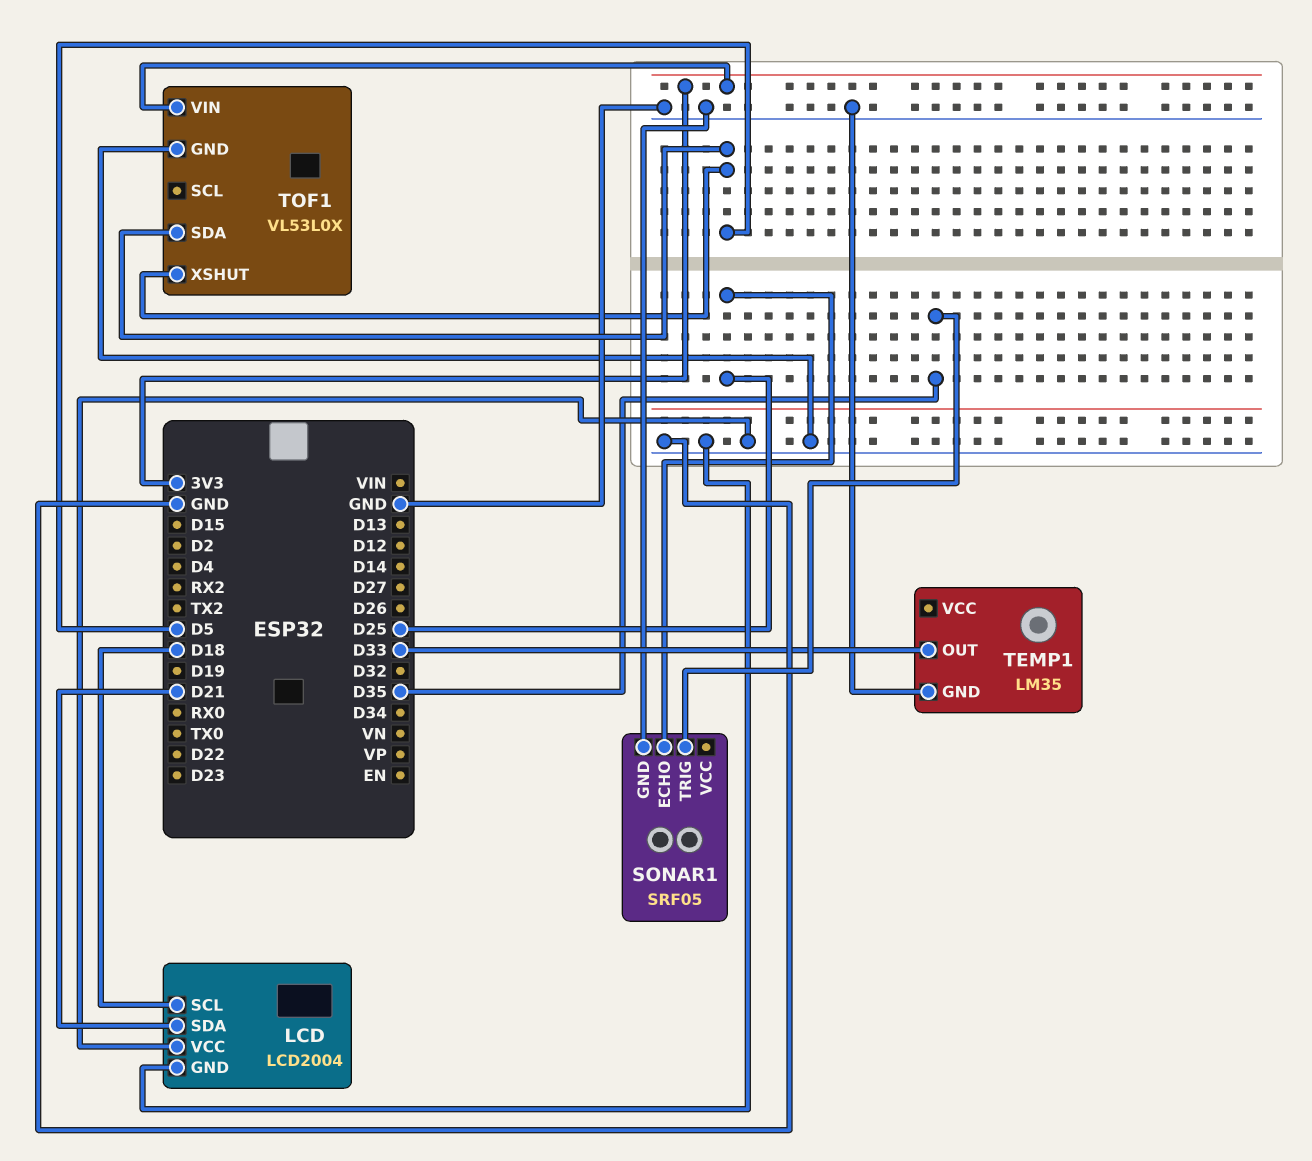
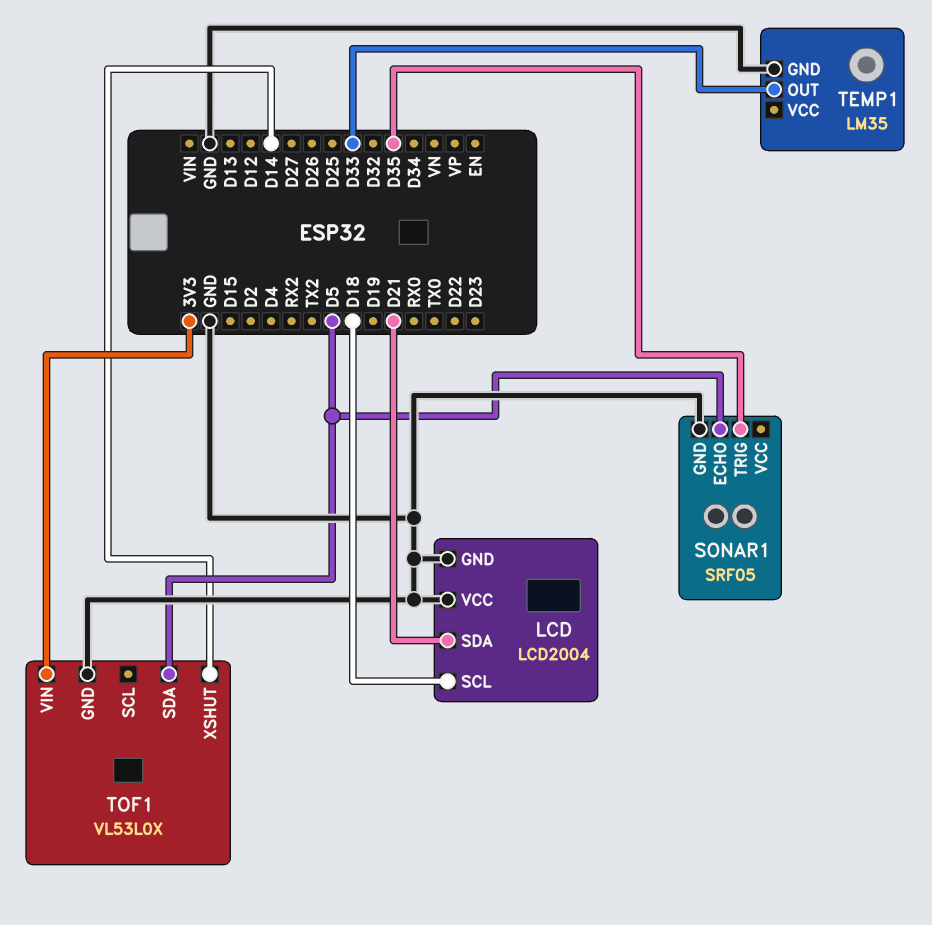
SONAR1 pin ECHO: D25 -> D5
TOF1 pin XSHUT: D5 -> D14

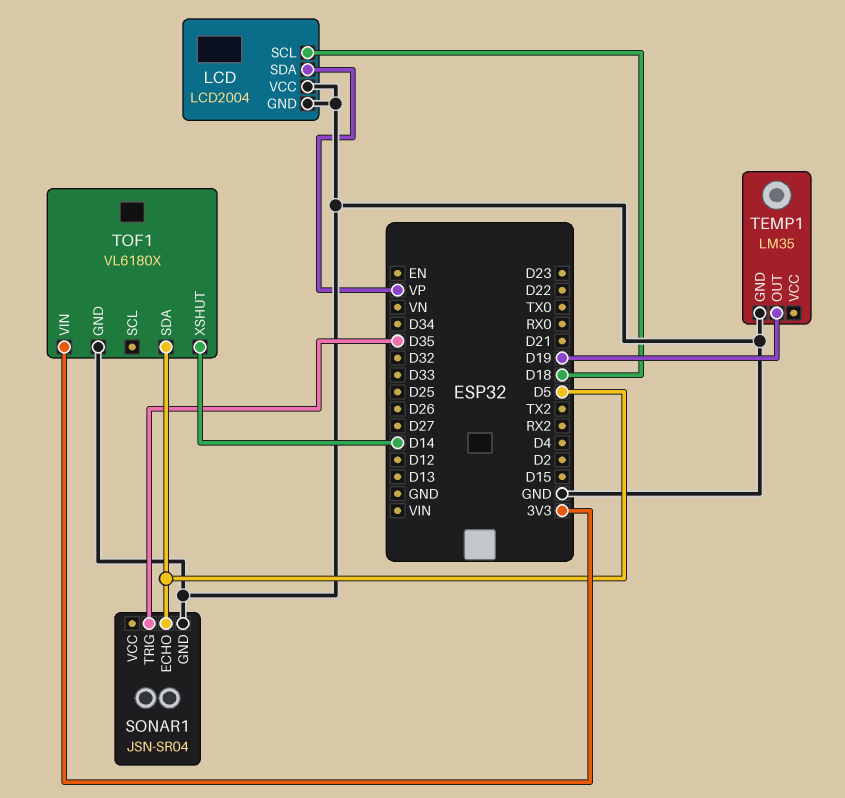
LCD pin SDA: D21 -> VP
SONAR1: SRF05 -> JSN-SR04
TEMP1 pin OUT: D33 -> D19
TOF1: VL53L0X -> VL6180X

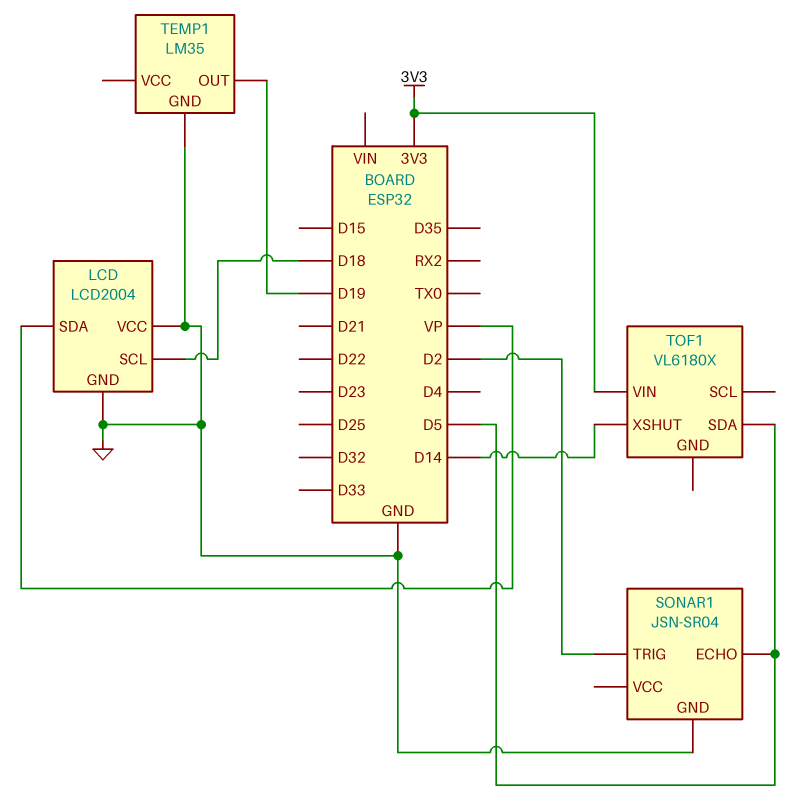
SONAR1 pin TRIG: D35 -> D2
TOF1 pin GND: GND -> none

